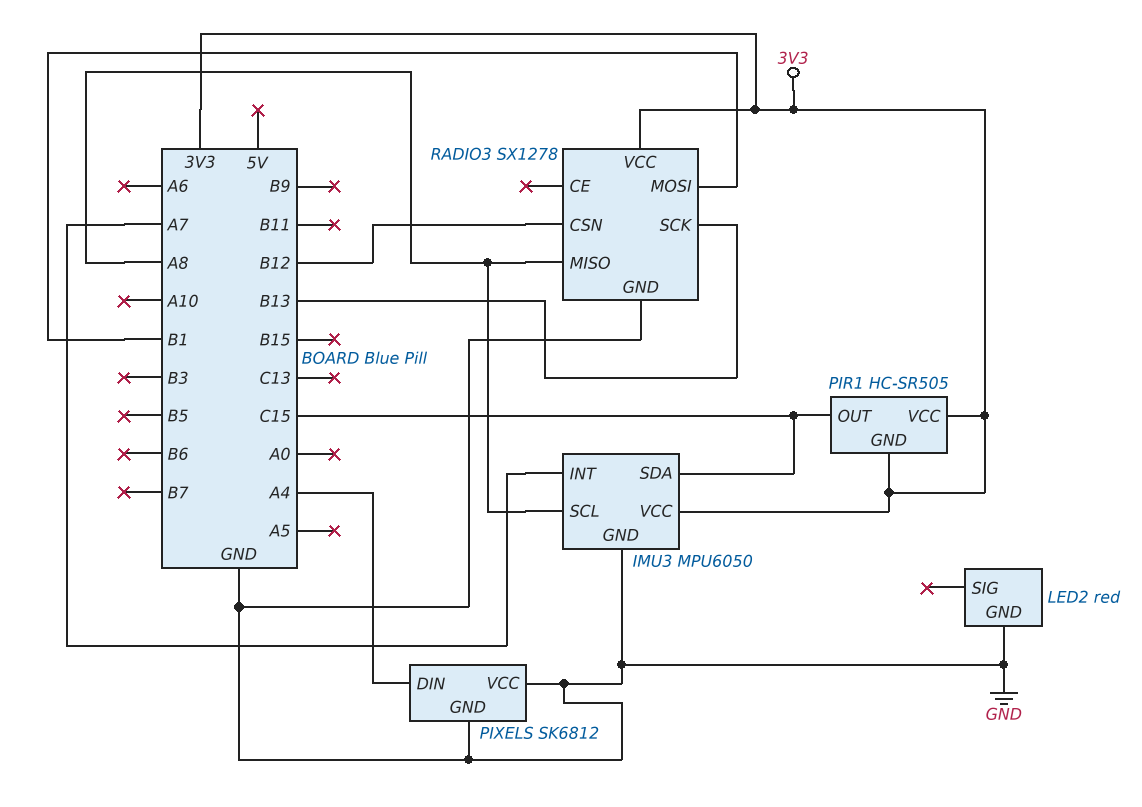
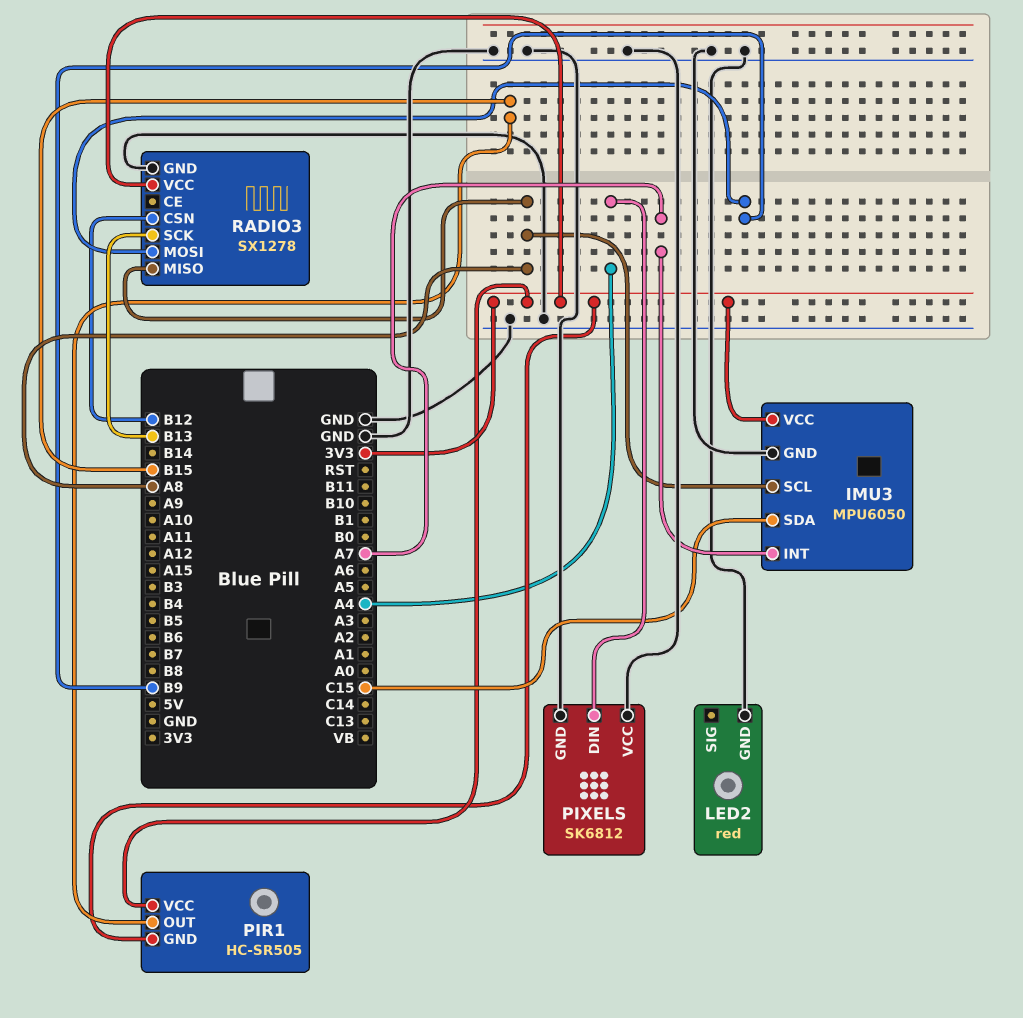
PIR1 pin OUT: C15 -> B15
RADIO3 pin MOSI: B1 -> B9

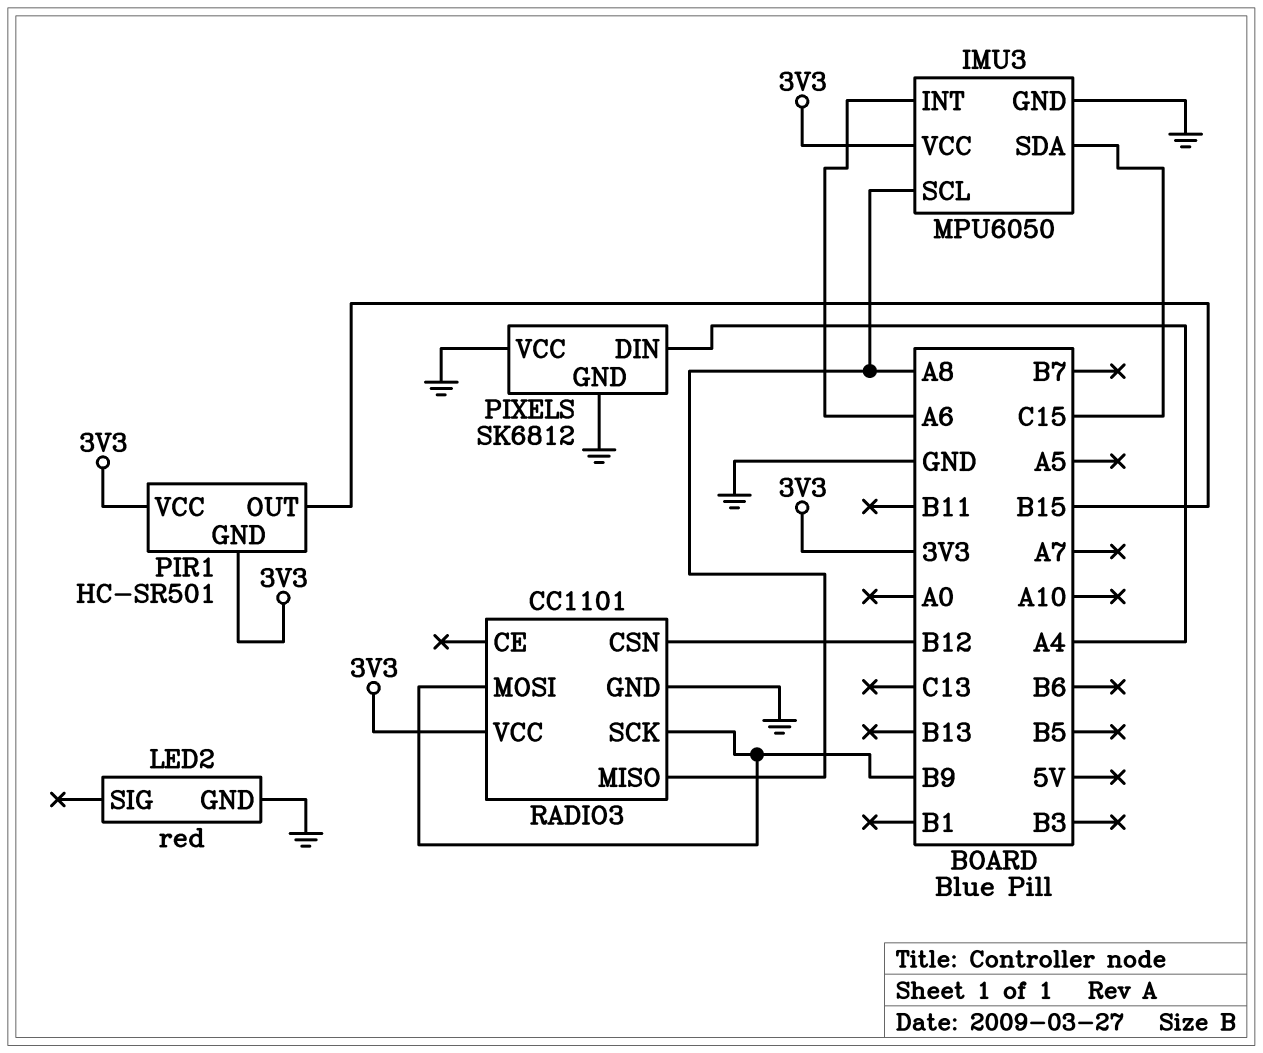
IMU3 pin INT: A7 -> A6
PIR1: HC-SR505 -> HC-SR501
RADIO3: SX1278 -> CC1101
RADIO3 pin SCK: B13 -> B9

